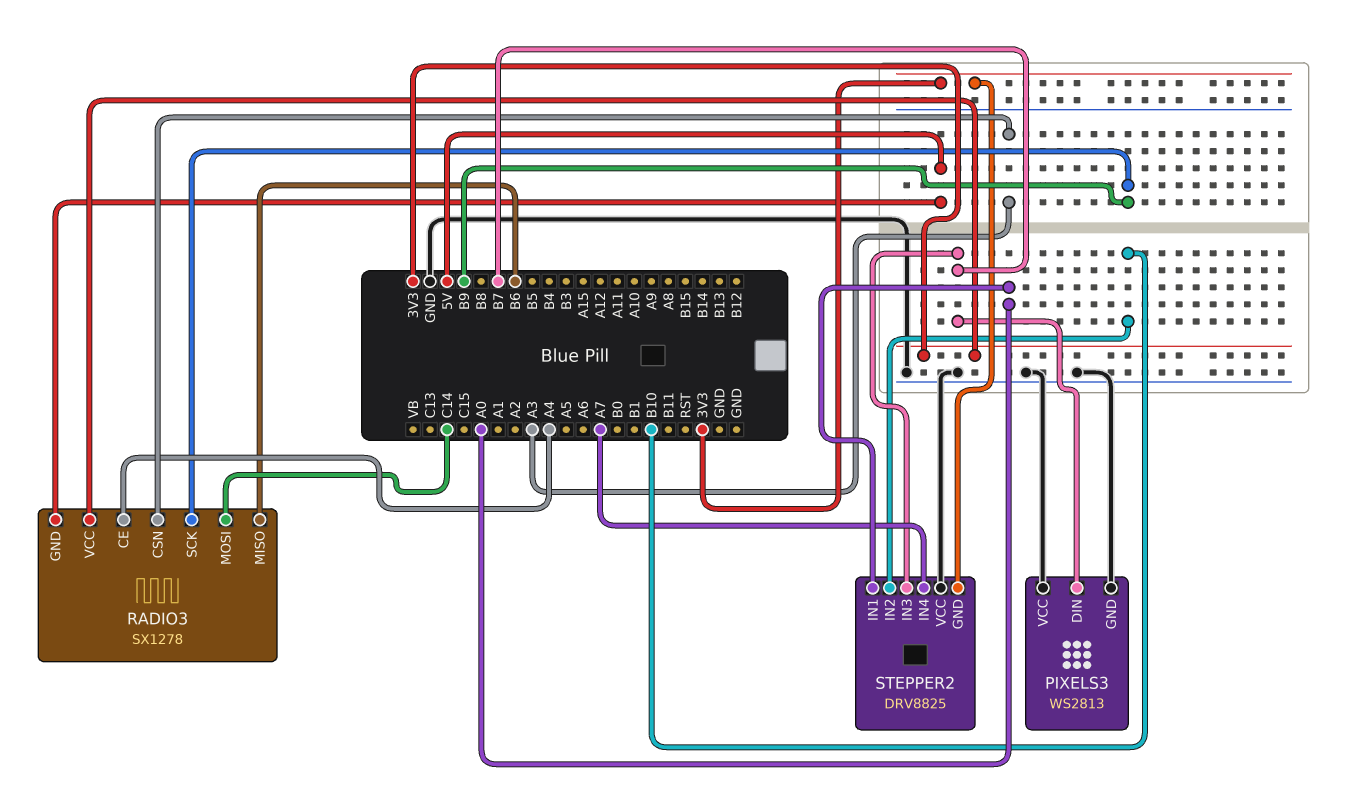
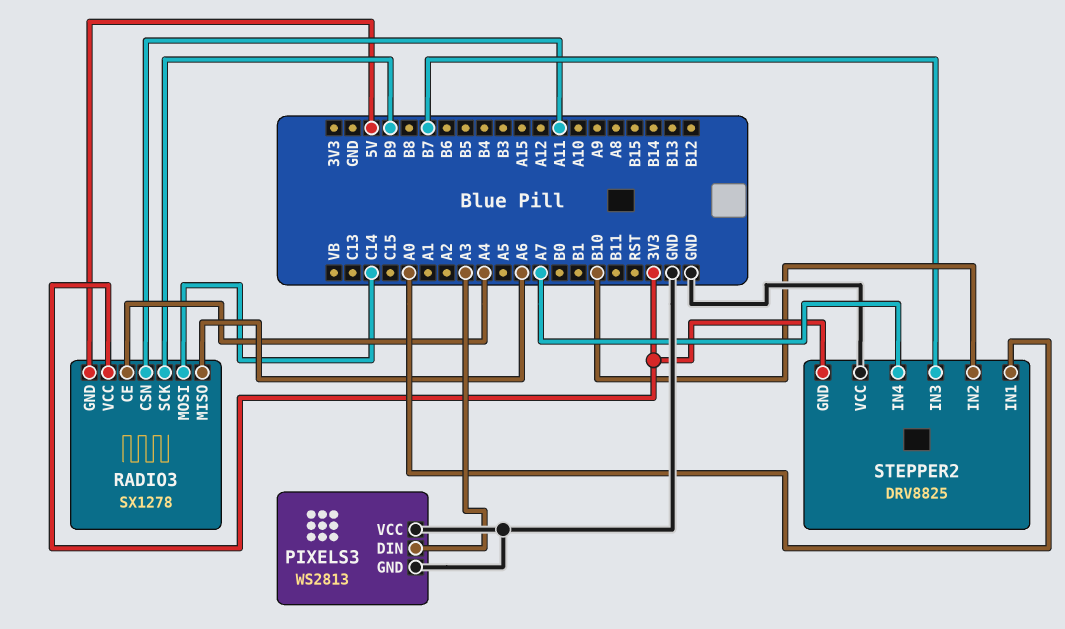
PIXELS3 pin DIN: B7 -> A3
RADIO3 pin CSN: A3 -> A11
RADIO3 pin MISO: B6 -> A6

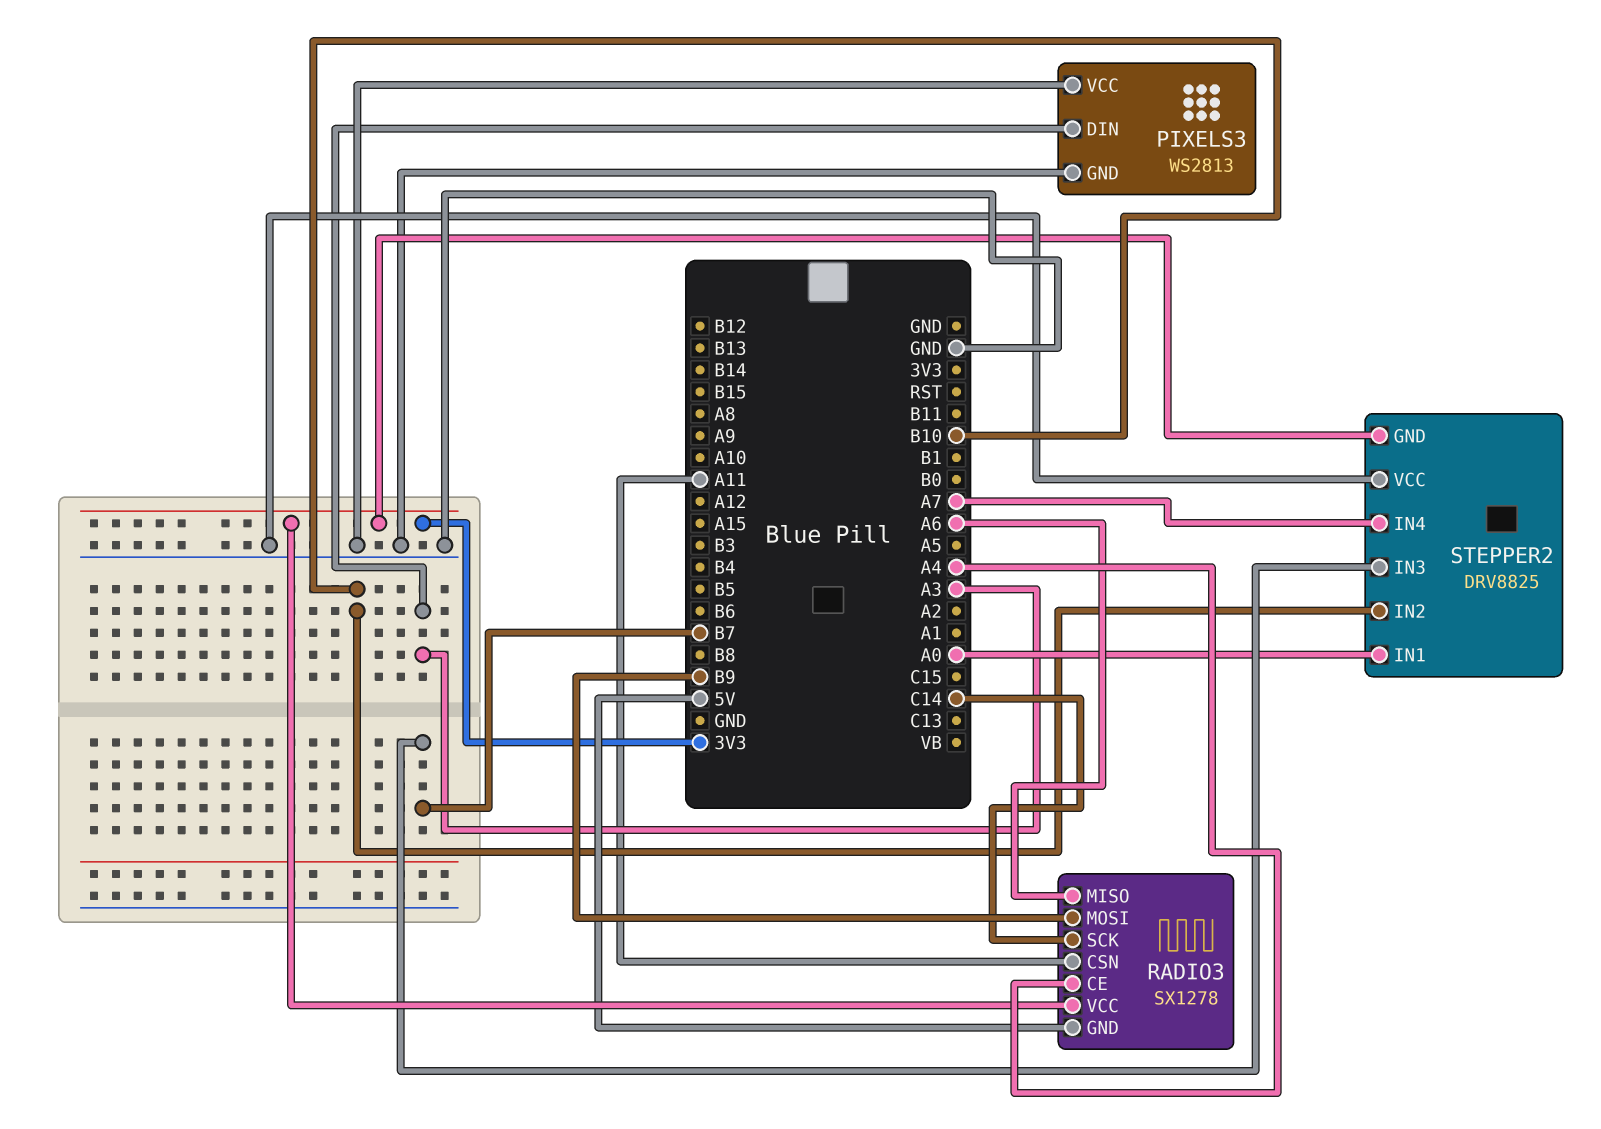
RADIO3 pin MOSI: C14 -> B9
RADIO3 pin SCK: B9 -> C14

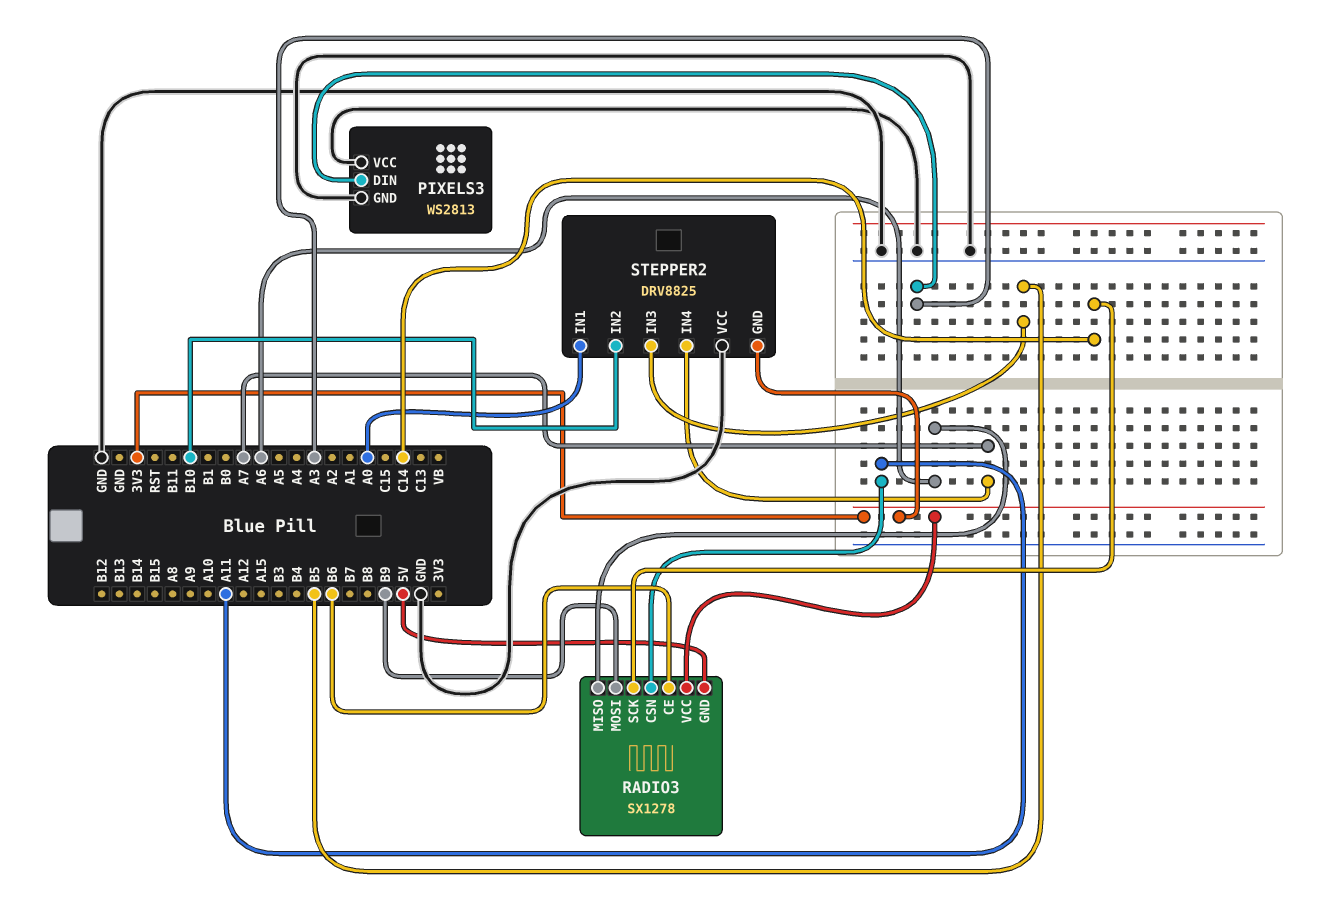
RADIO3 pin CE: A4 -> B6
STEPPER2 pin IN3: B7 -> B5

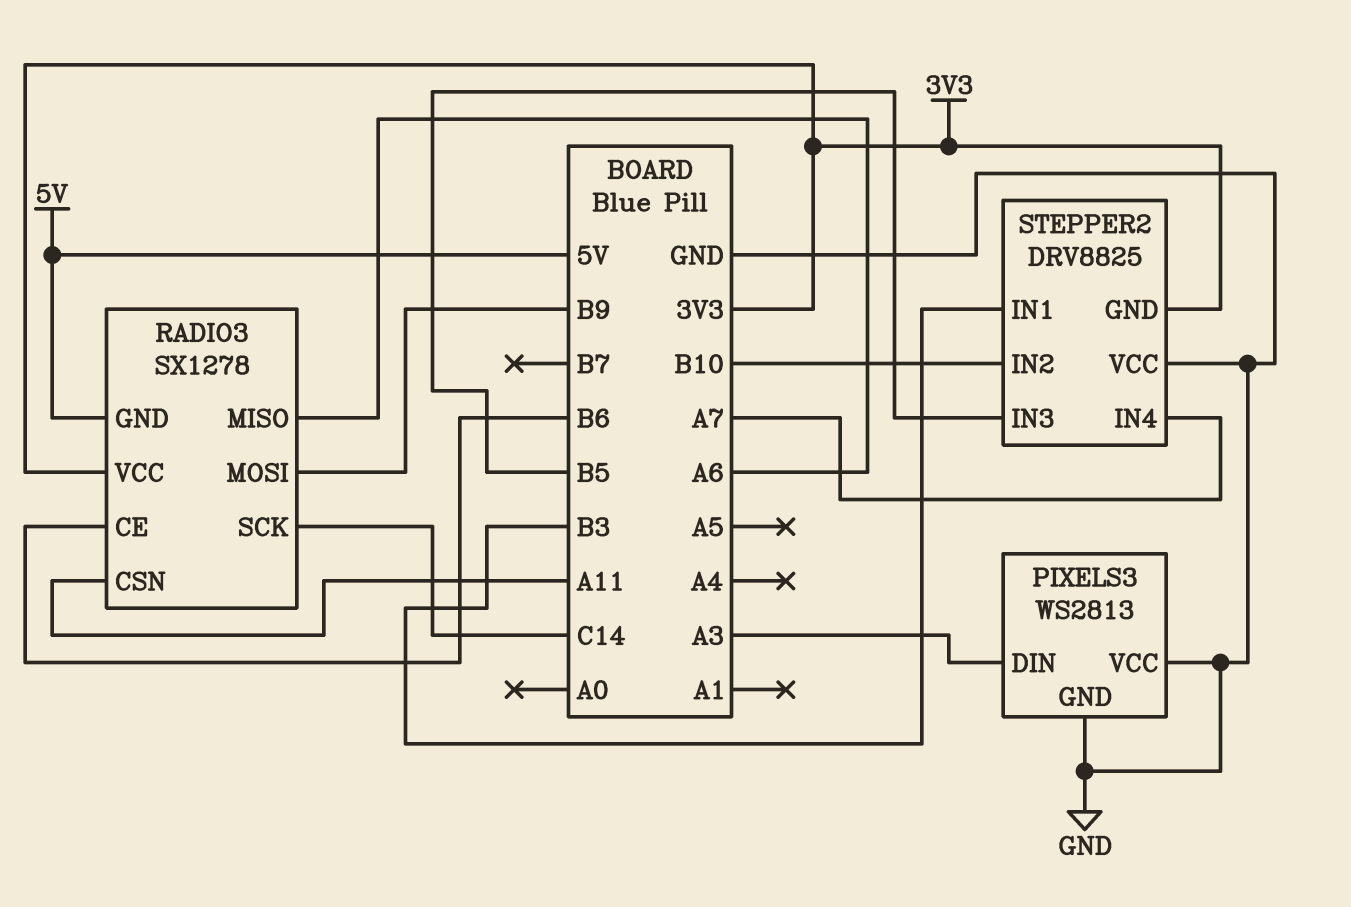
STEPPER2 pin IN1: A0 -> B3

